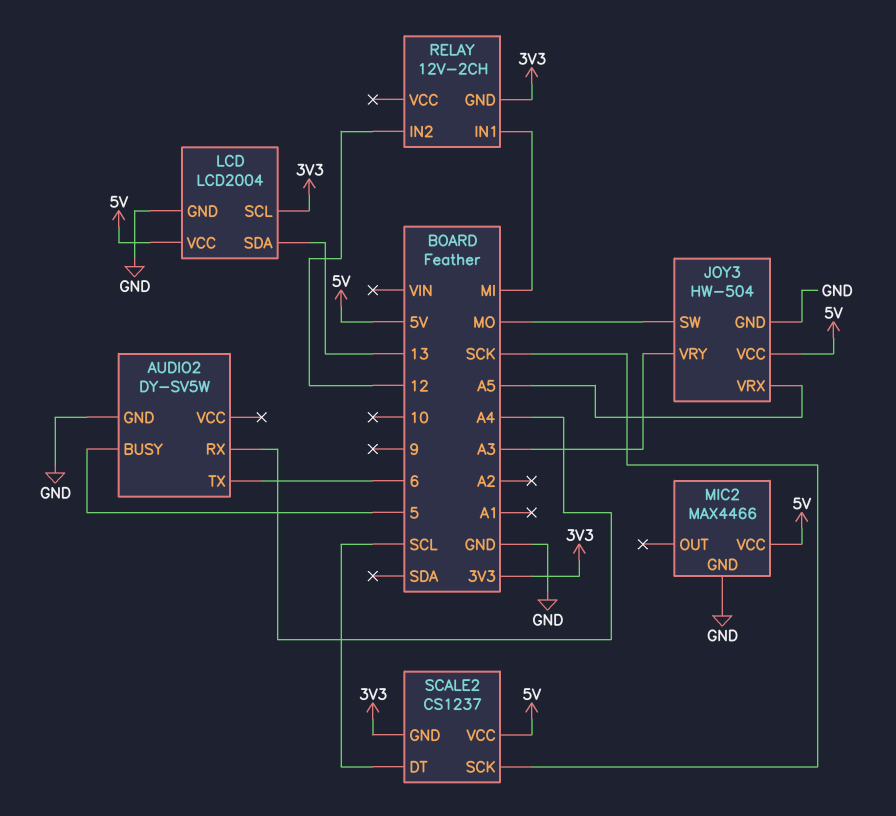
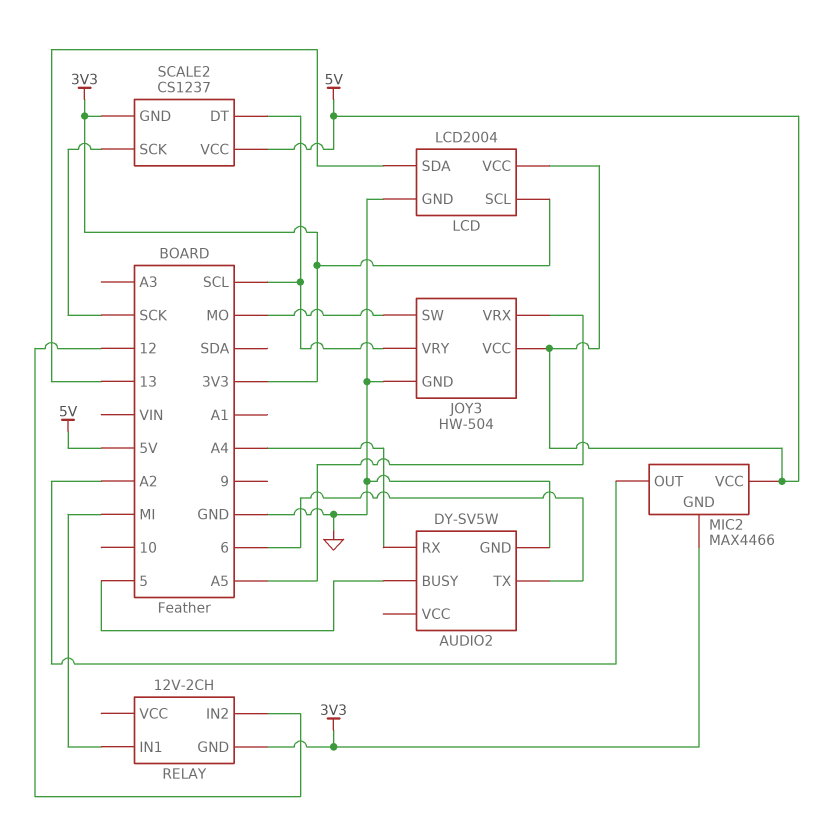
JOY3 pin VRY: A3 -> SCL
MIC2 pin GND: GND -> 3V3
MIC2 pin OUT: none -> A2

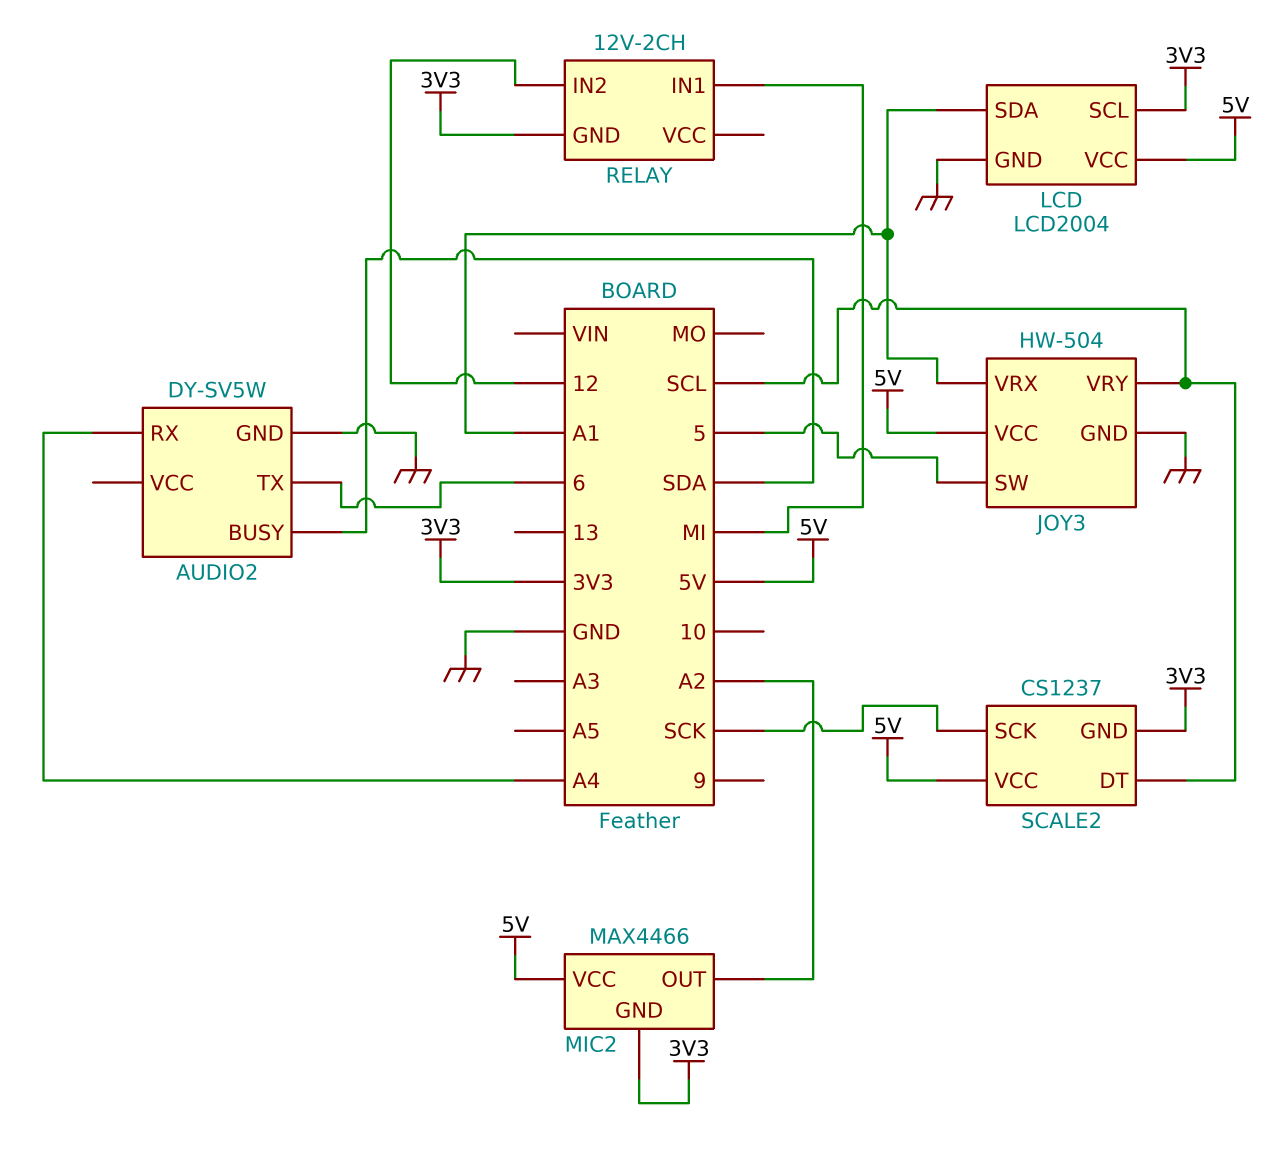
AUDIO2 pin BUSY: 5 -> SDA
JOY3 pin SW: MO -> 5
JOY3 pin VRX: A5 -> A1
LCD pin SDA: 13 -> A1

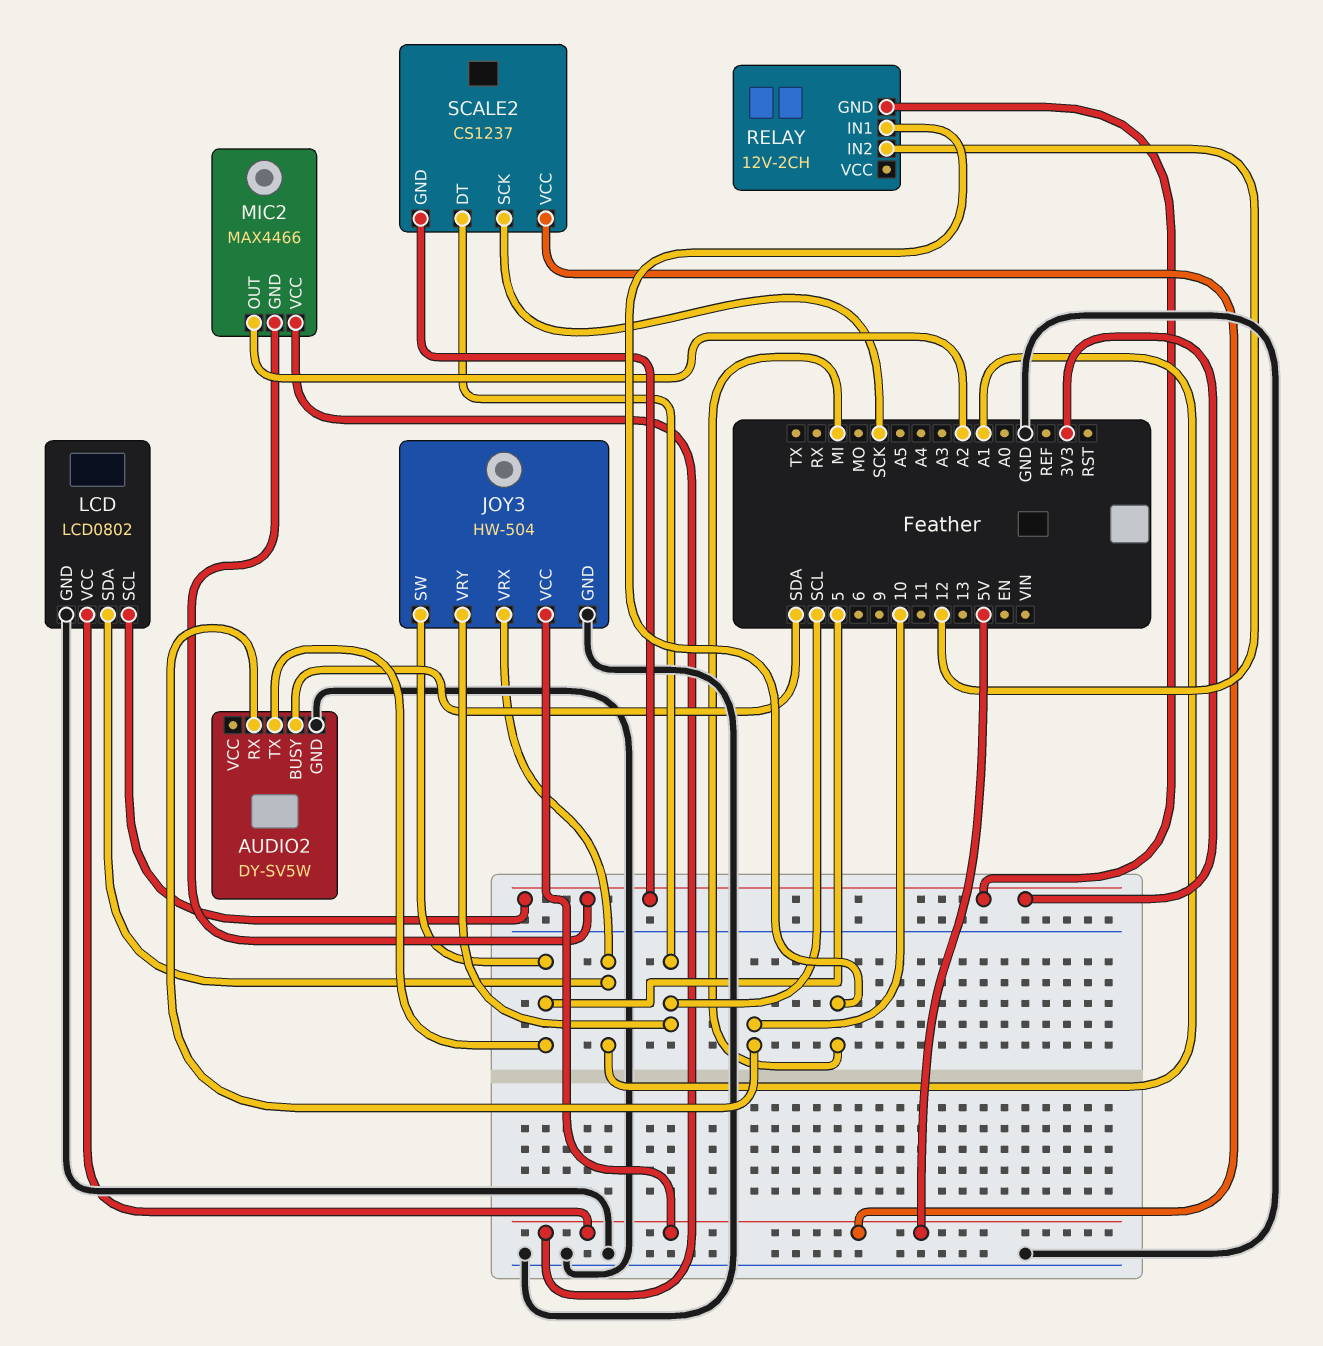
AUDIO2 pin RX: A4 -> 10
AUDIO2 pin TX: 6 -> 5
LCD: LCD2004 -> LCD0802

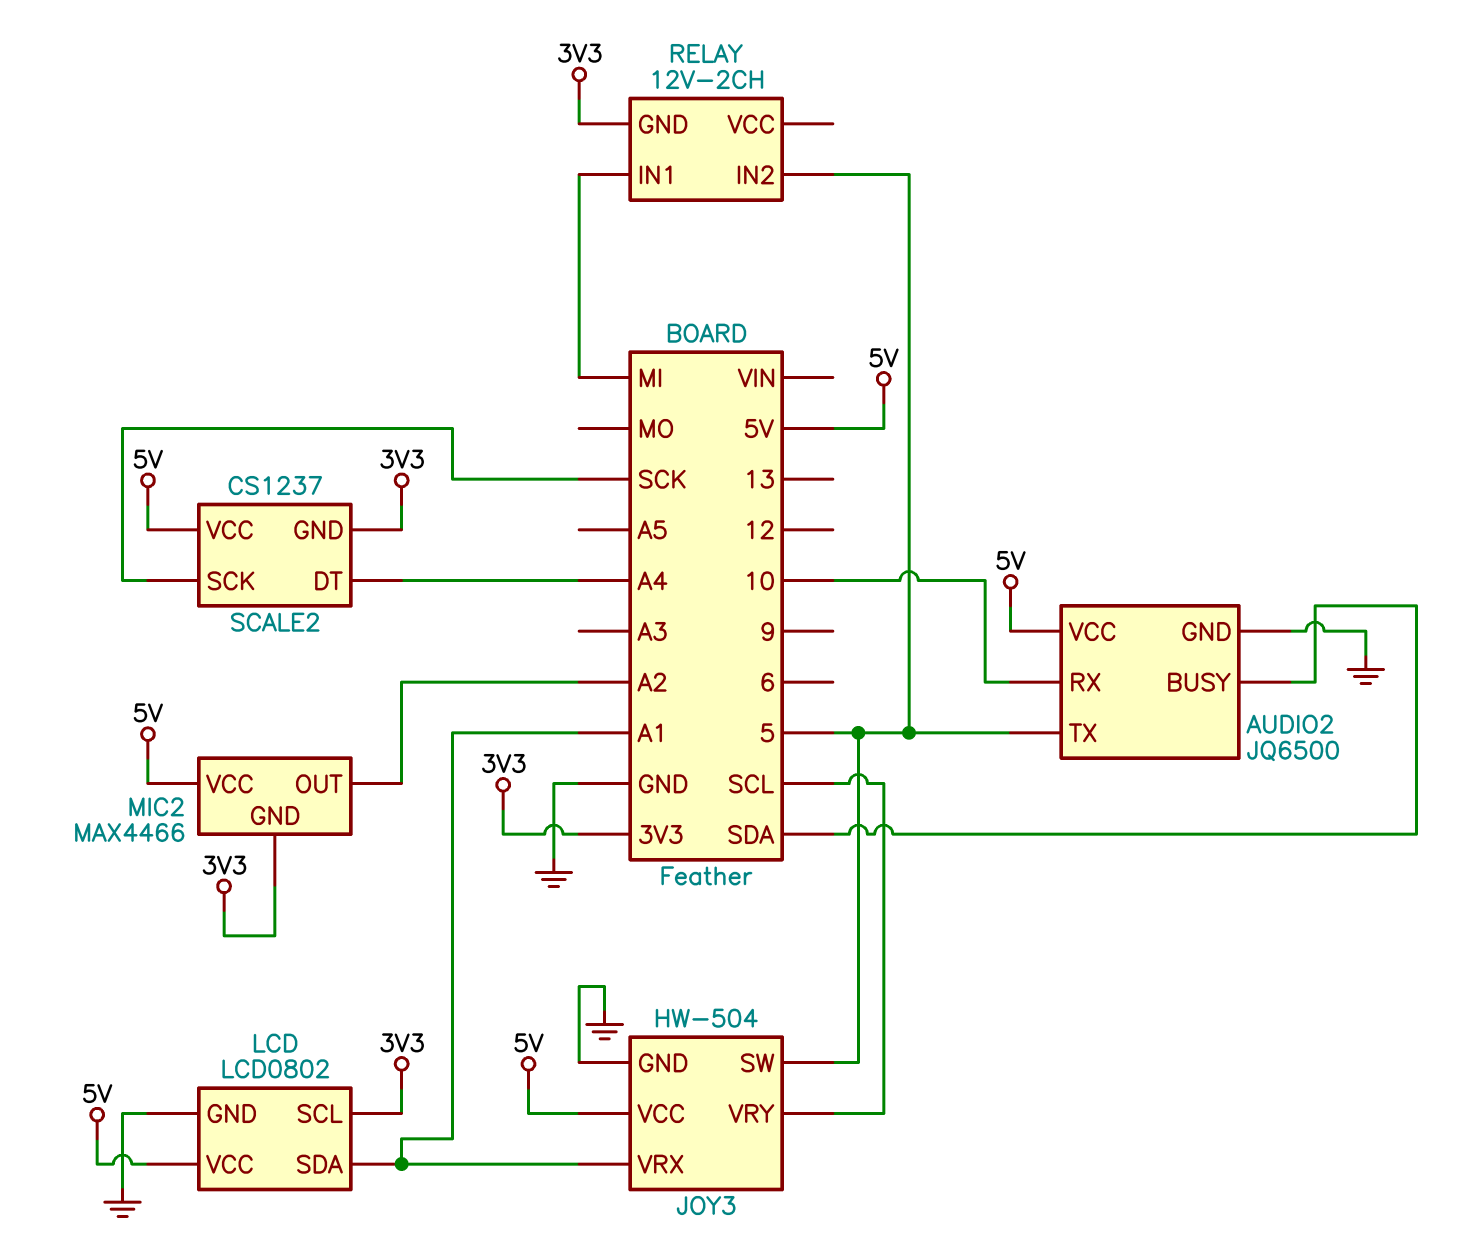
AUDIO2: DY-SV5W -> JQ6500
AUDIO2 pin VCC: none -> 5V
RELAY pin IN2: 12 -> 5
SCALE2 pin DT: SCL -> A4

